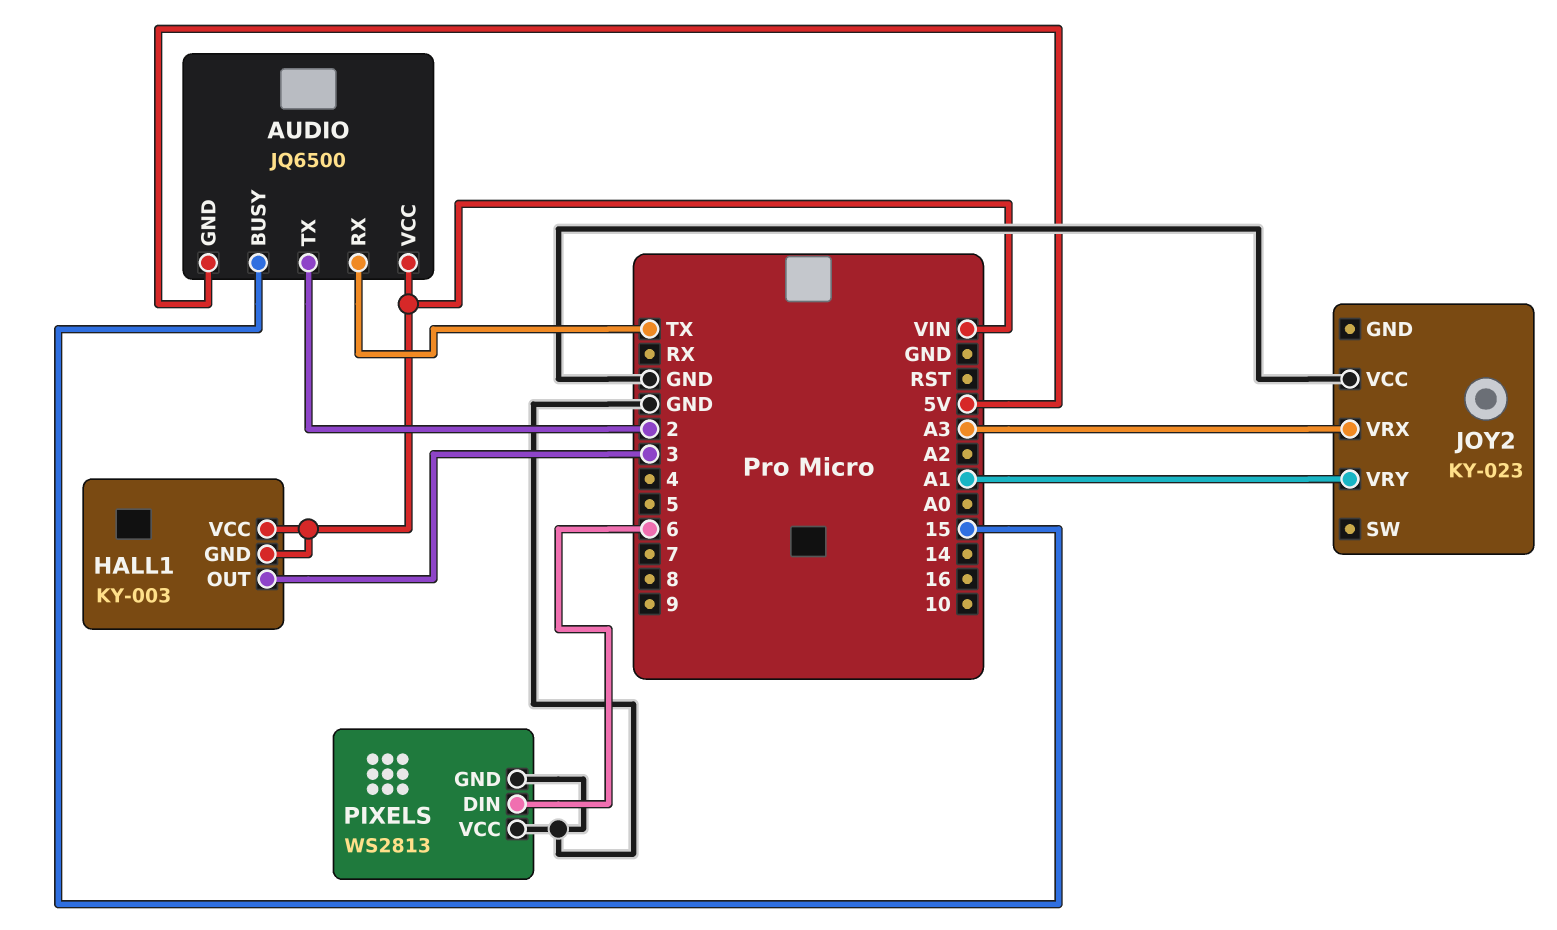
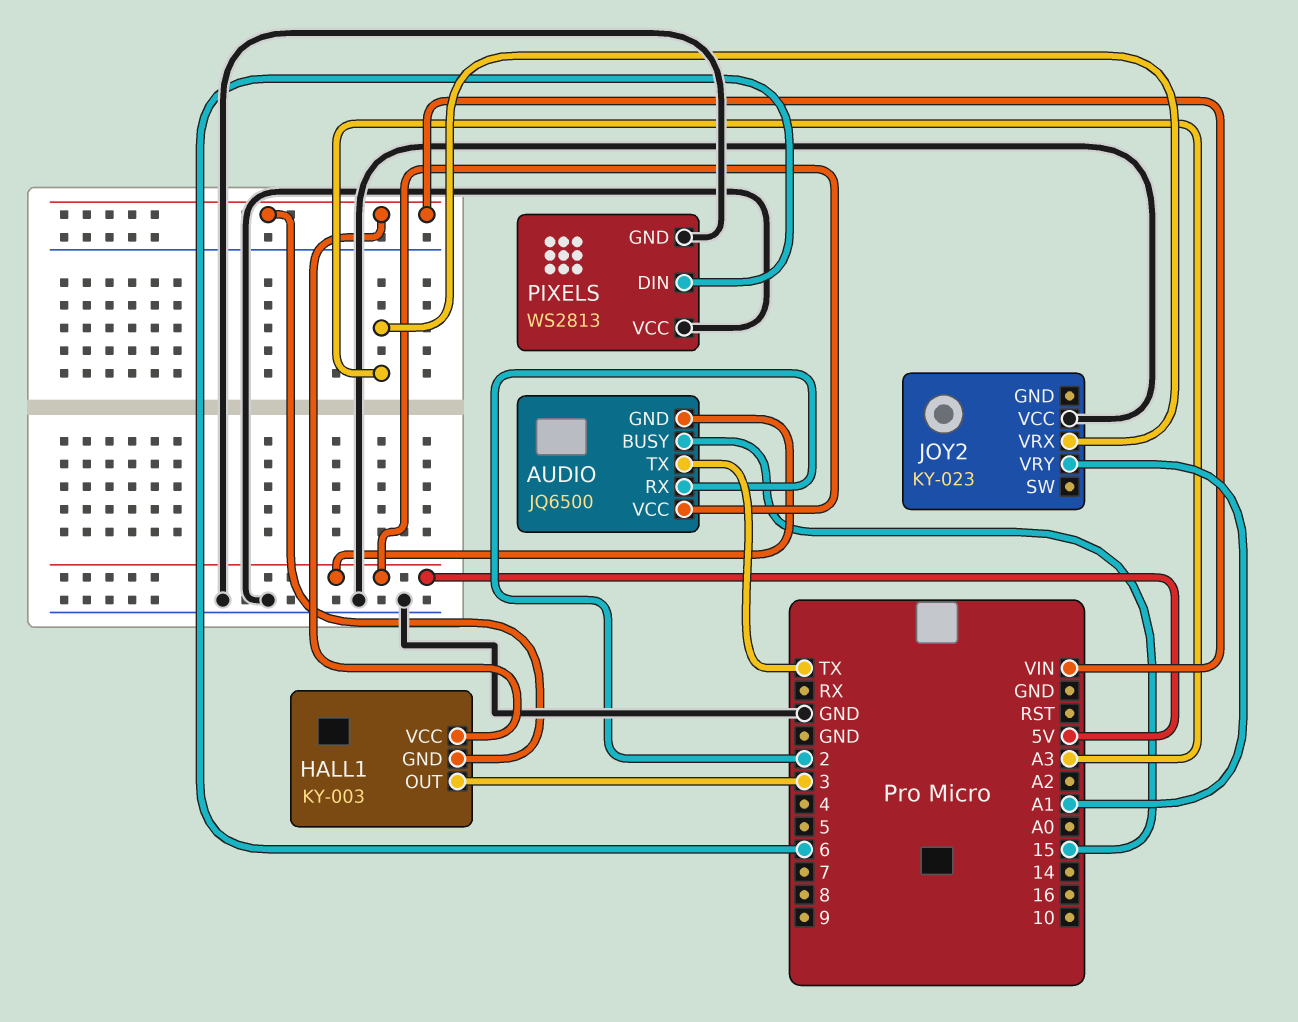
AUDIO pin RX: TX -> 2
AUDIO pin TX: 2 -> TX
AUDIO pin VCC: VIN -> 5V

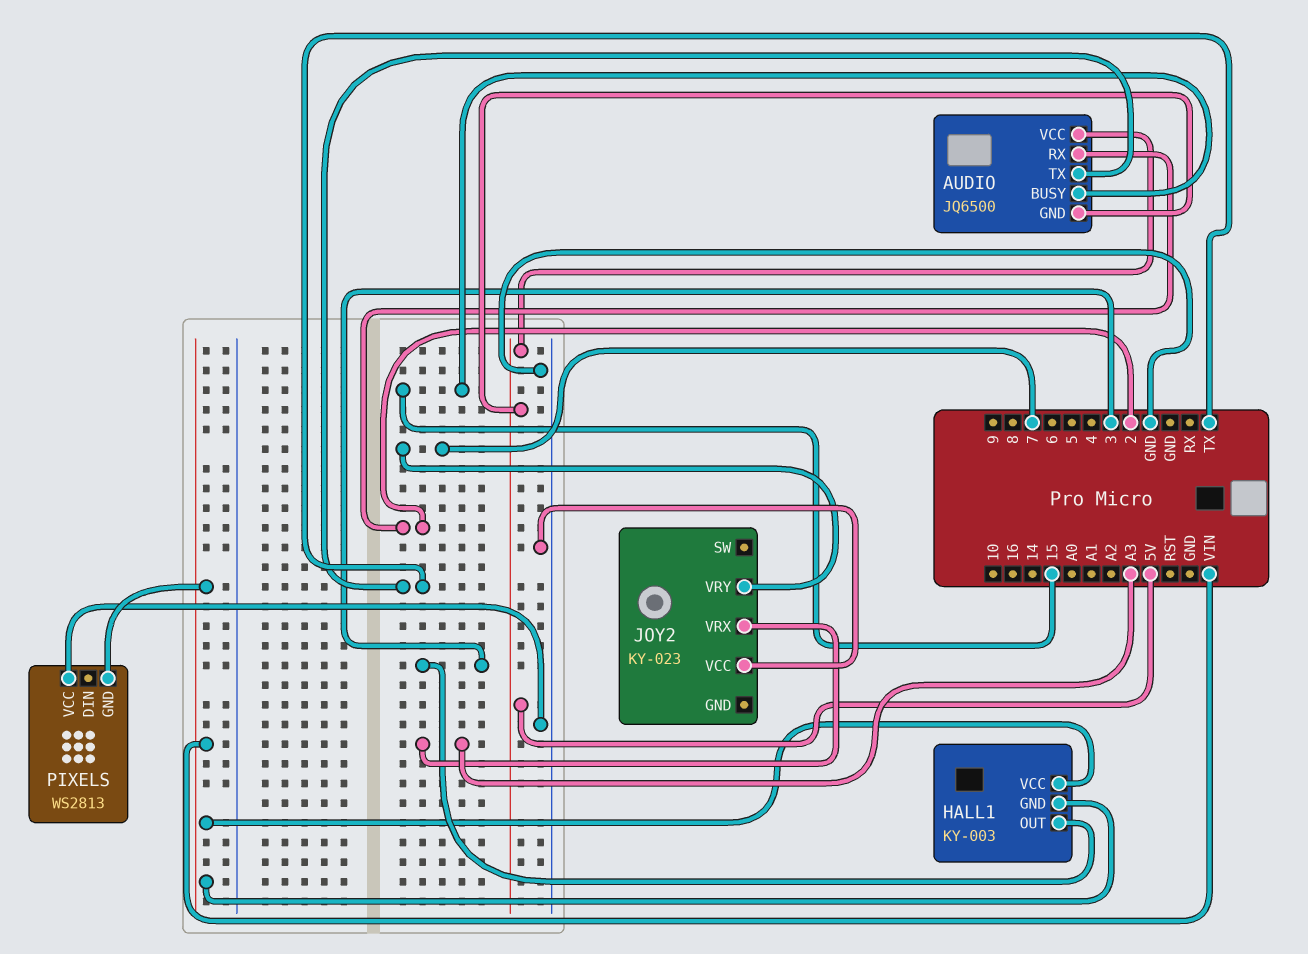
JOY2 pin VRY: A1 -> 7
PIXELS pin DIN: 6 -> none
PIXELS pin GND: GND -> VIN

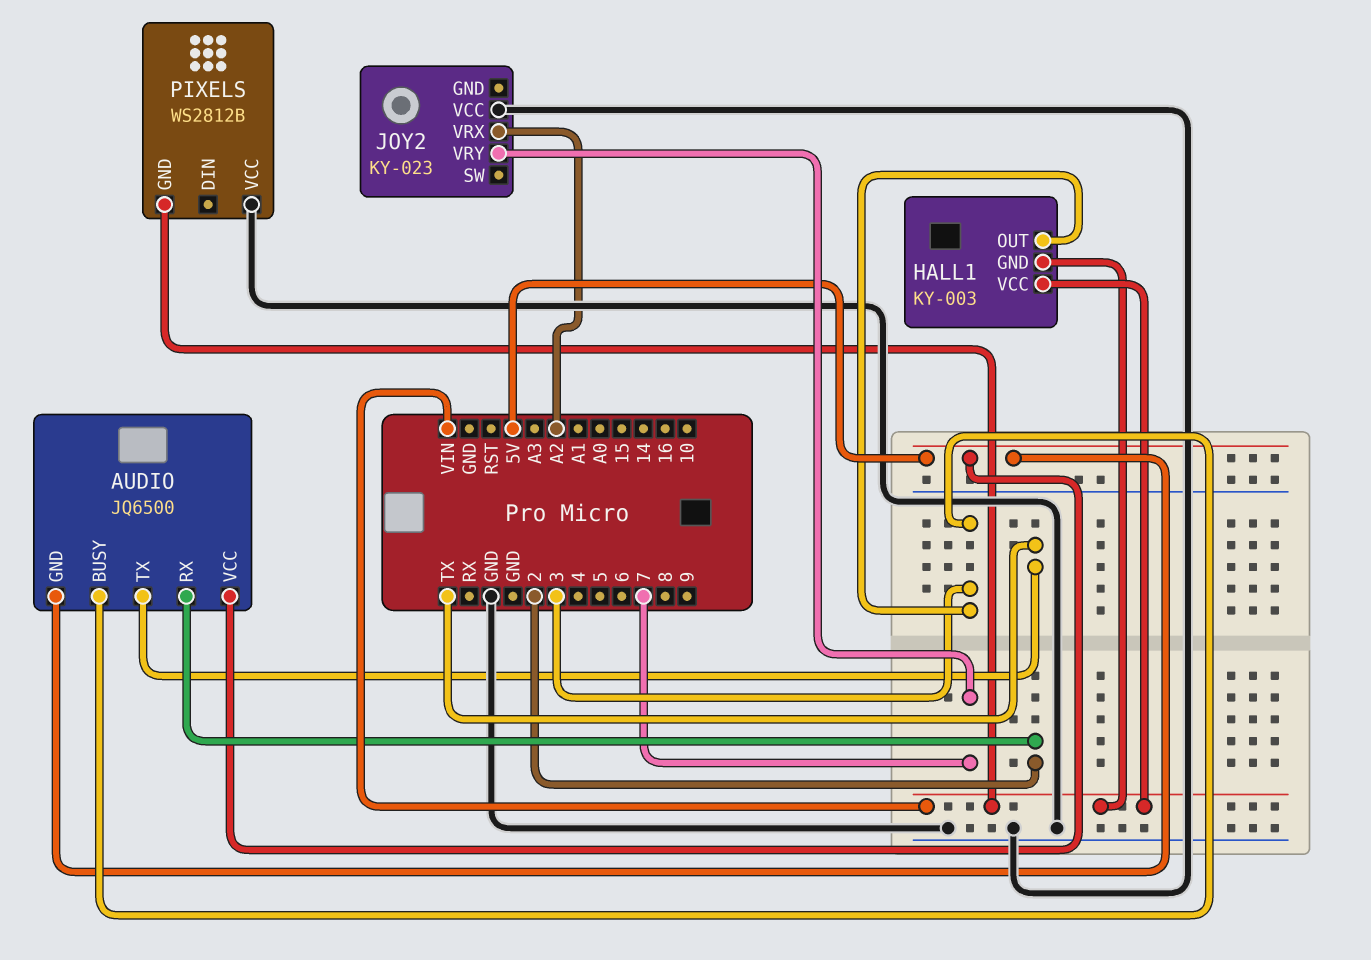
AUDIO pin BUSY: 15 -> 3
JOY2 pin VRX: A3 -> A2
PIXELS: WS2813 -> WS2812B

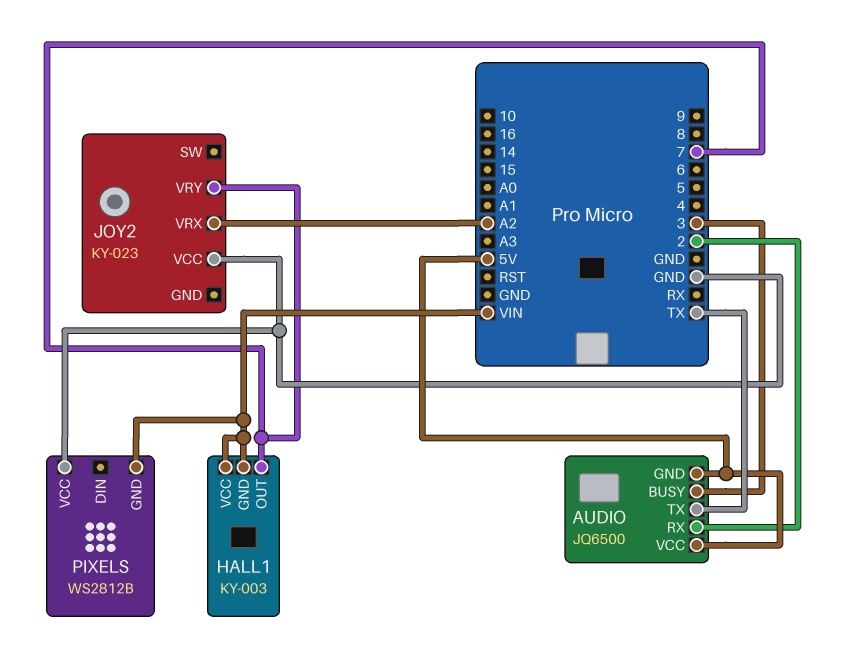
HALL1 pin OUT: 3 -> 7

